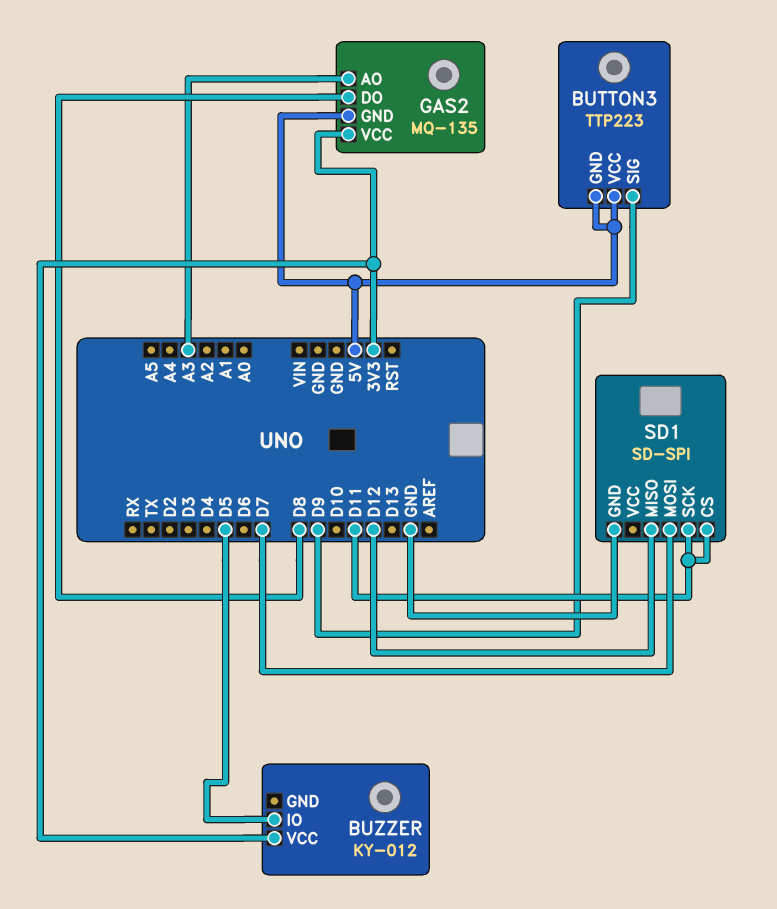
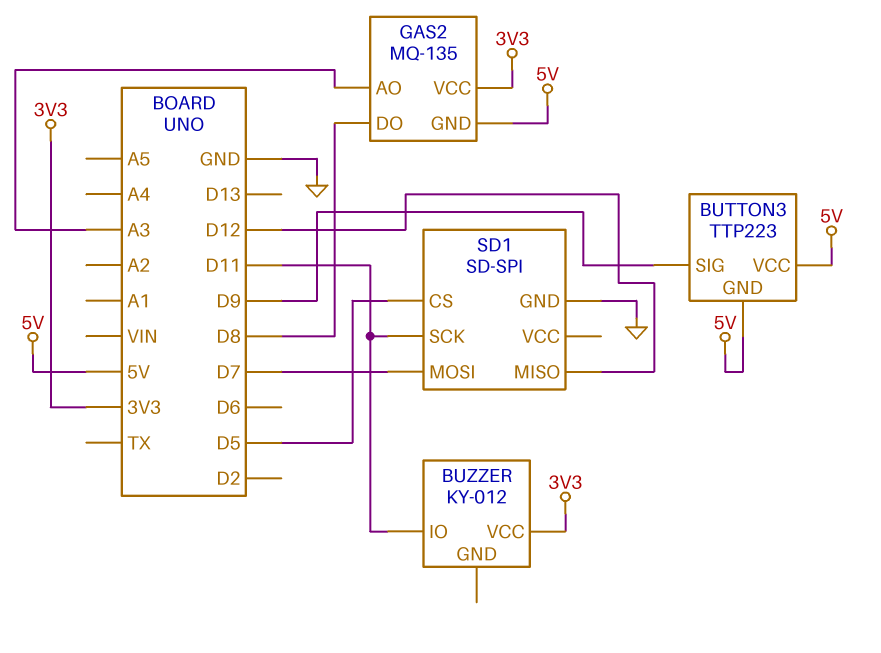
BUZZER pin IO: D5 -> D11
SD1 pin CS: D11 -> D5

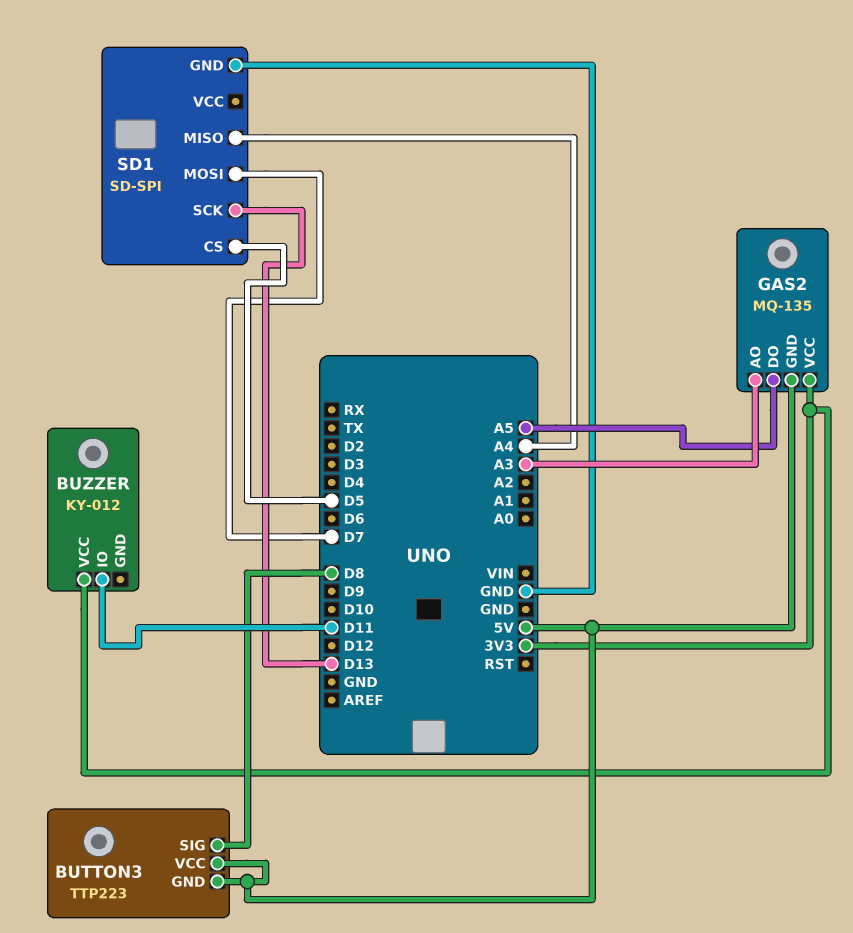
BUTTON3 pin SIG: D9 -> D8
GAS2 pin DO: D8 -> A5
SD1 pin MISO: D12 -> A4
SD1 pin SCK: D11 -> D13

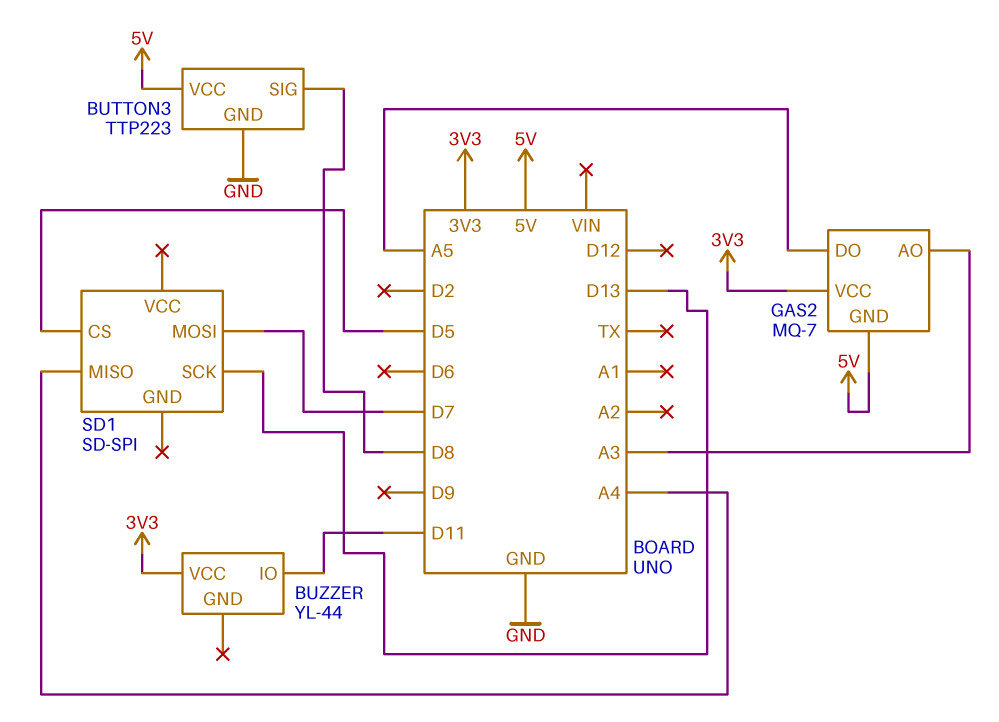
BUTTON3 pin GND: 5V -> GND
BUZZER: KY-012 -> YL-44
GAS2: MQ-135 -> MQ-7
SD1 pin GND: GND -> none

